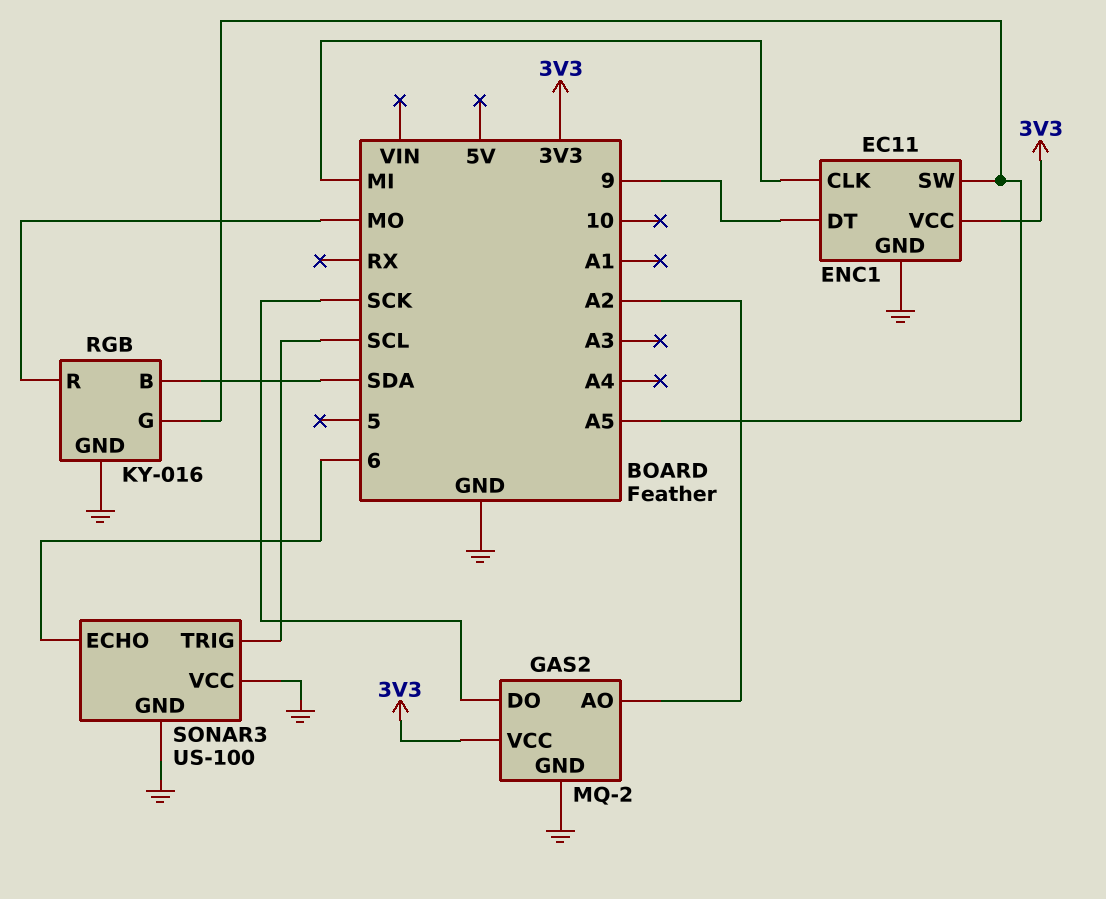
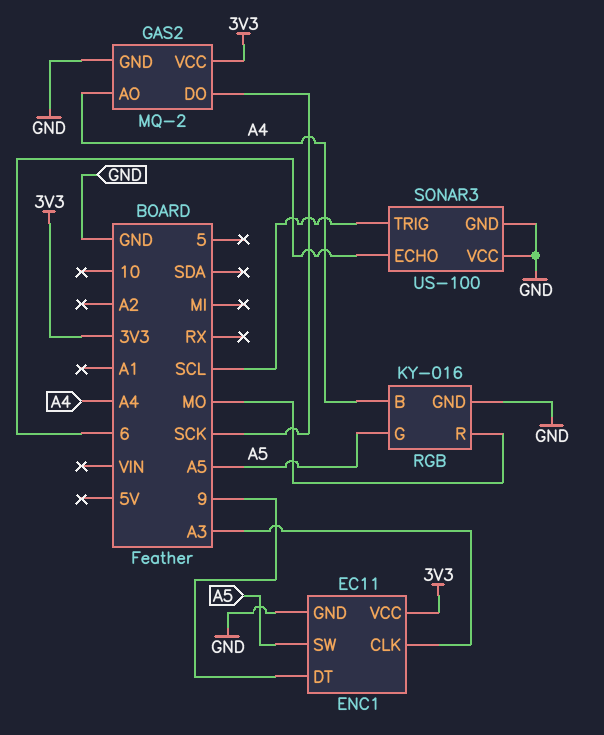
ENC1 pin CLK: MI -> A3
GAS2 pin AO: A2 -> A4
RGB pin B: SDA -> A4

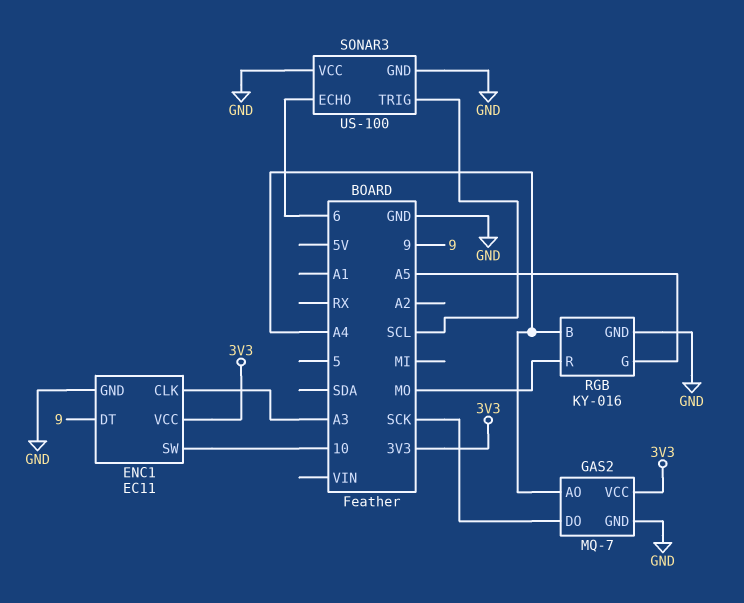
ENC1 pin SW: A5 -> 10
GAS2: MQ-2 -> MQ-7

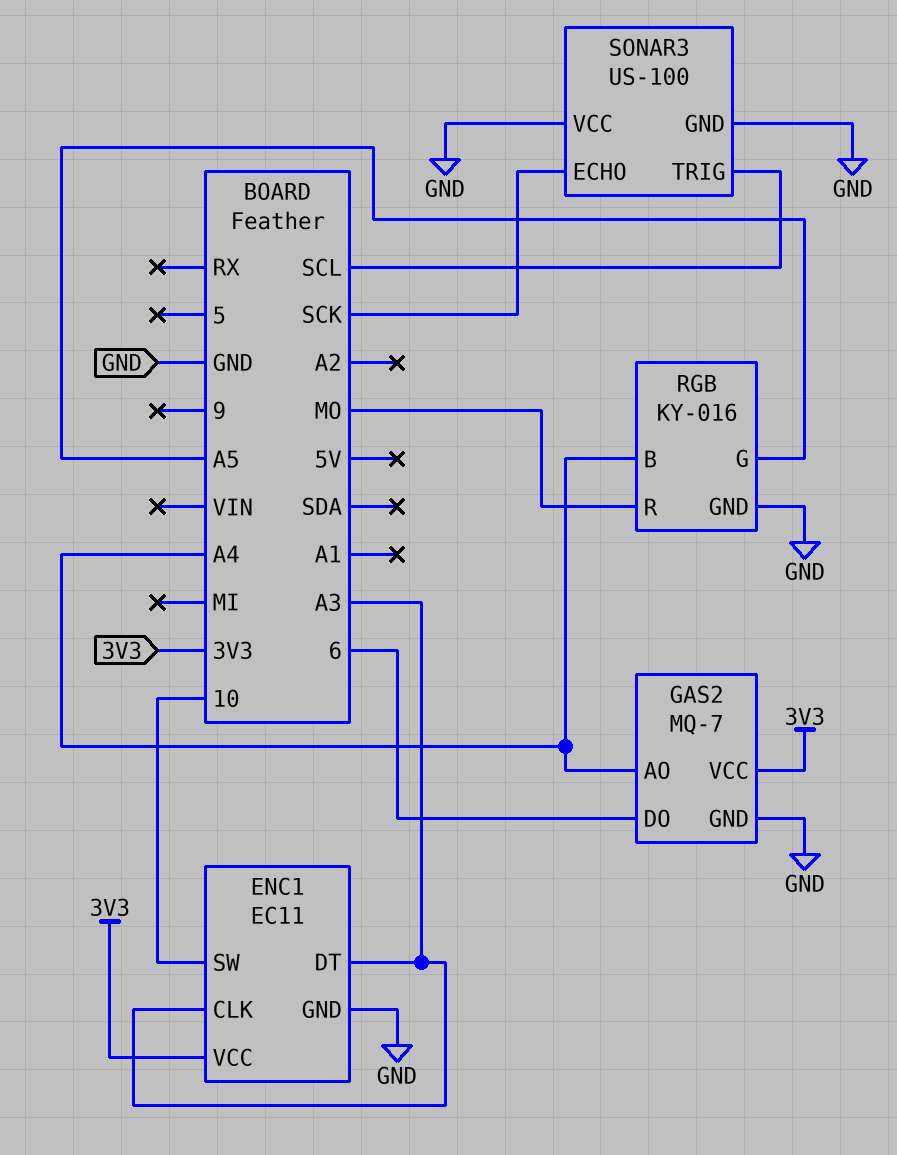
ENC1 pin DT: 9 -> A3
GAS2 pin DO: SCK -> 6
SONAR3 pin ECHO: 6 -> SCK

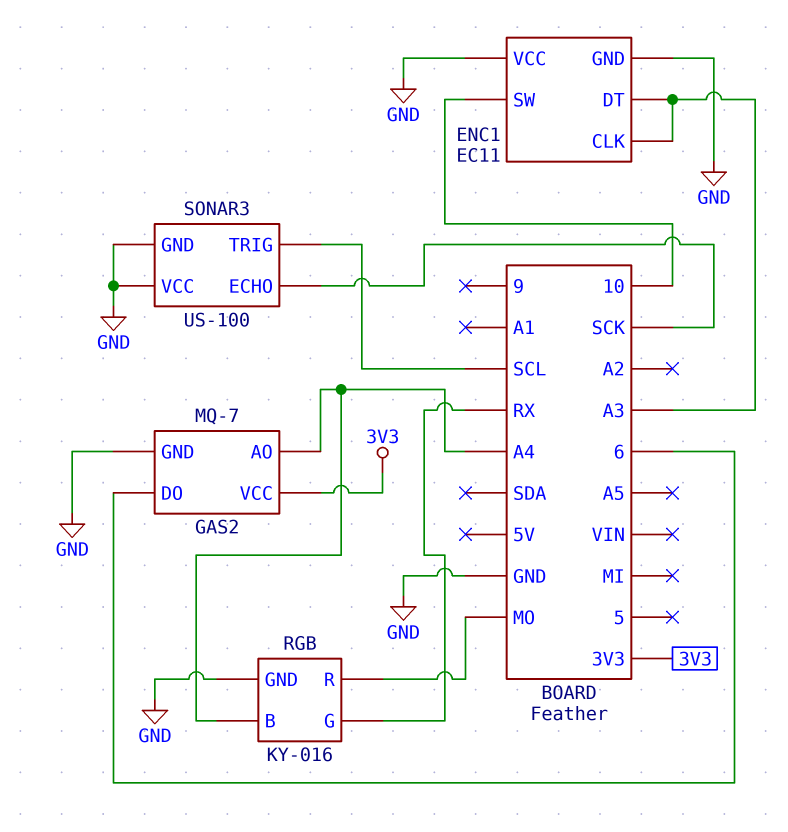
ENC1 pin VCC: 3V3 -> GND
RGB pin G: A5 -> RX

